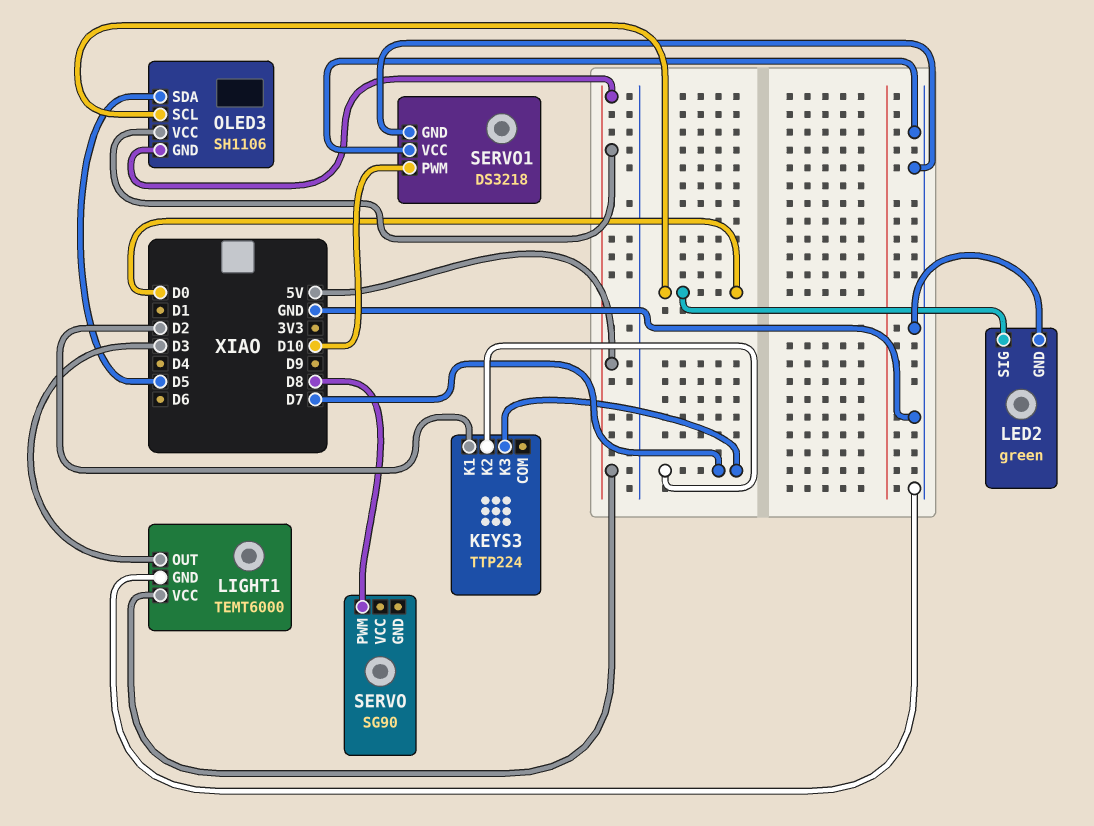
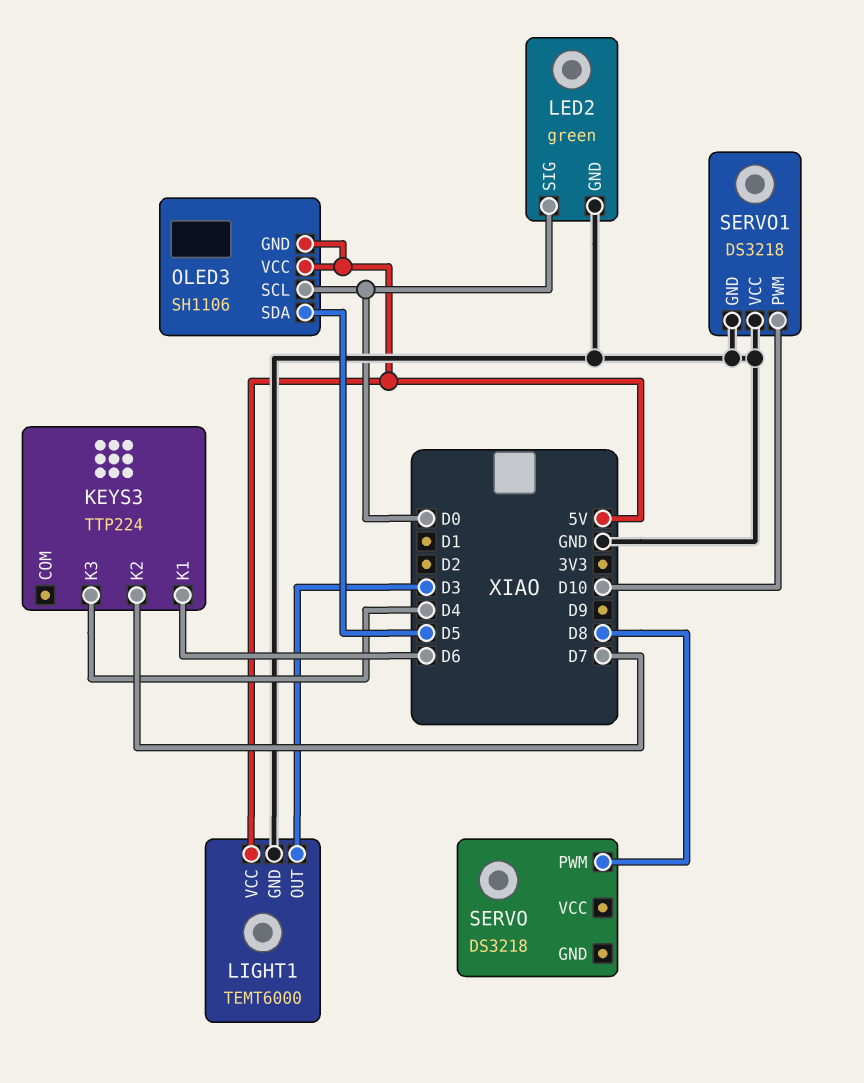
KEYS3 pin K1: D2 -> D6
KEYS3 pin K3: D7 -> D4
SERVO: SG90 -> DS3218

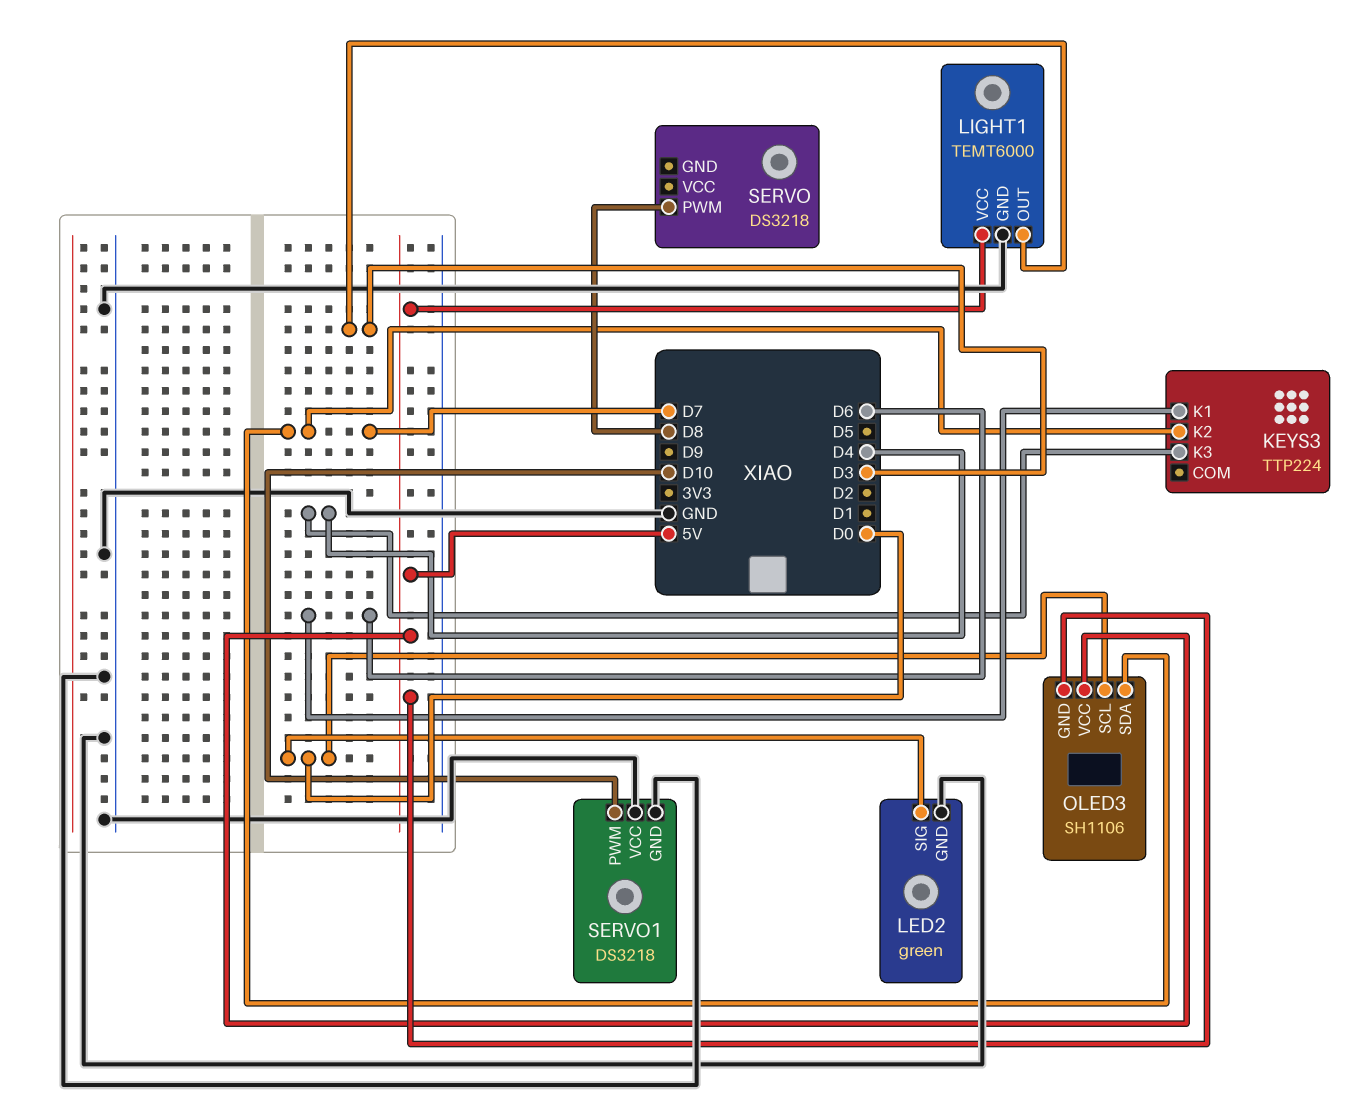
OLED3 pin SDA: D5 -> D7

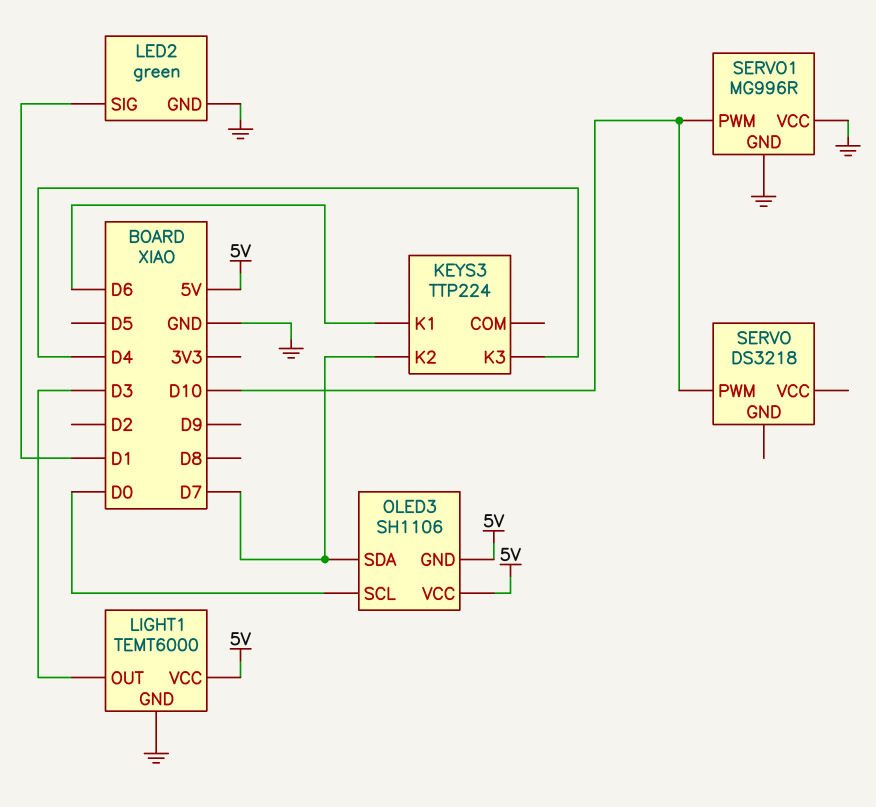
LED2 pin SIG: D0 -> D1
SERVO pin PWM: D8 -> D10
SERVO1: DS3218 -> MG996R

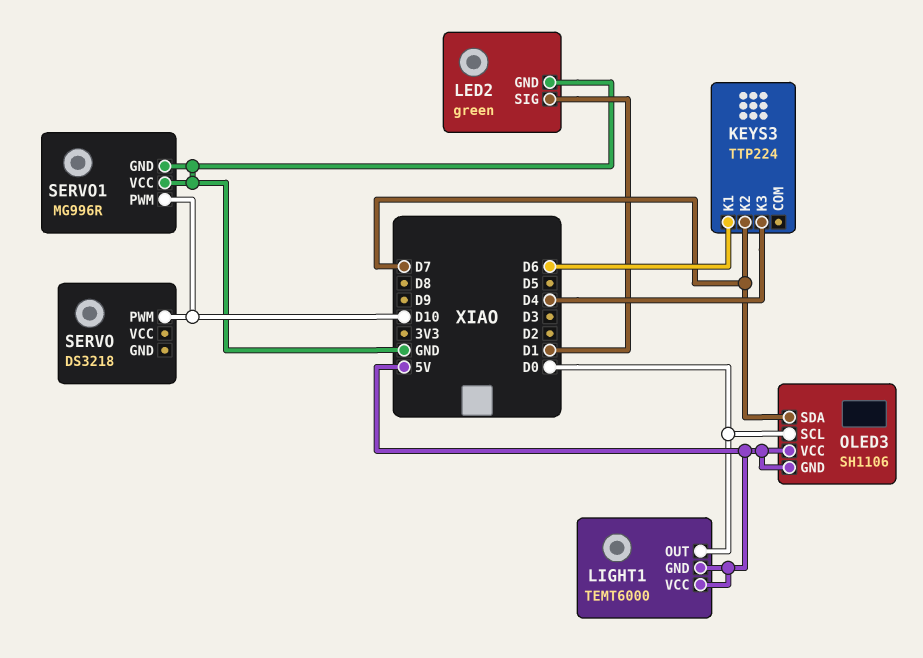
LIGHT1 pin GND: GND -> 5V
LIGHT1 pin OUT: D3 -> D0

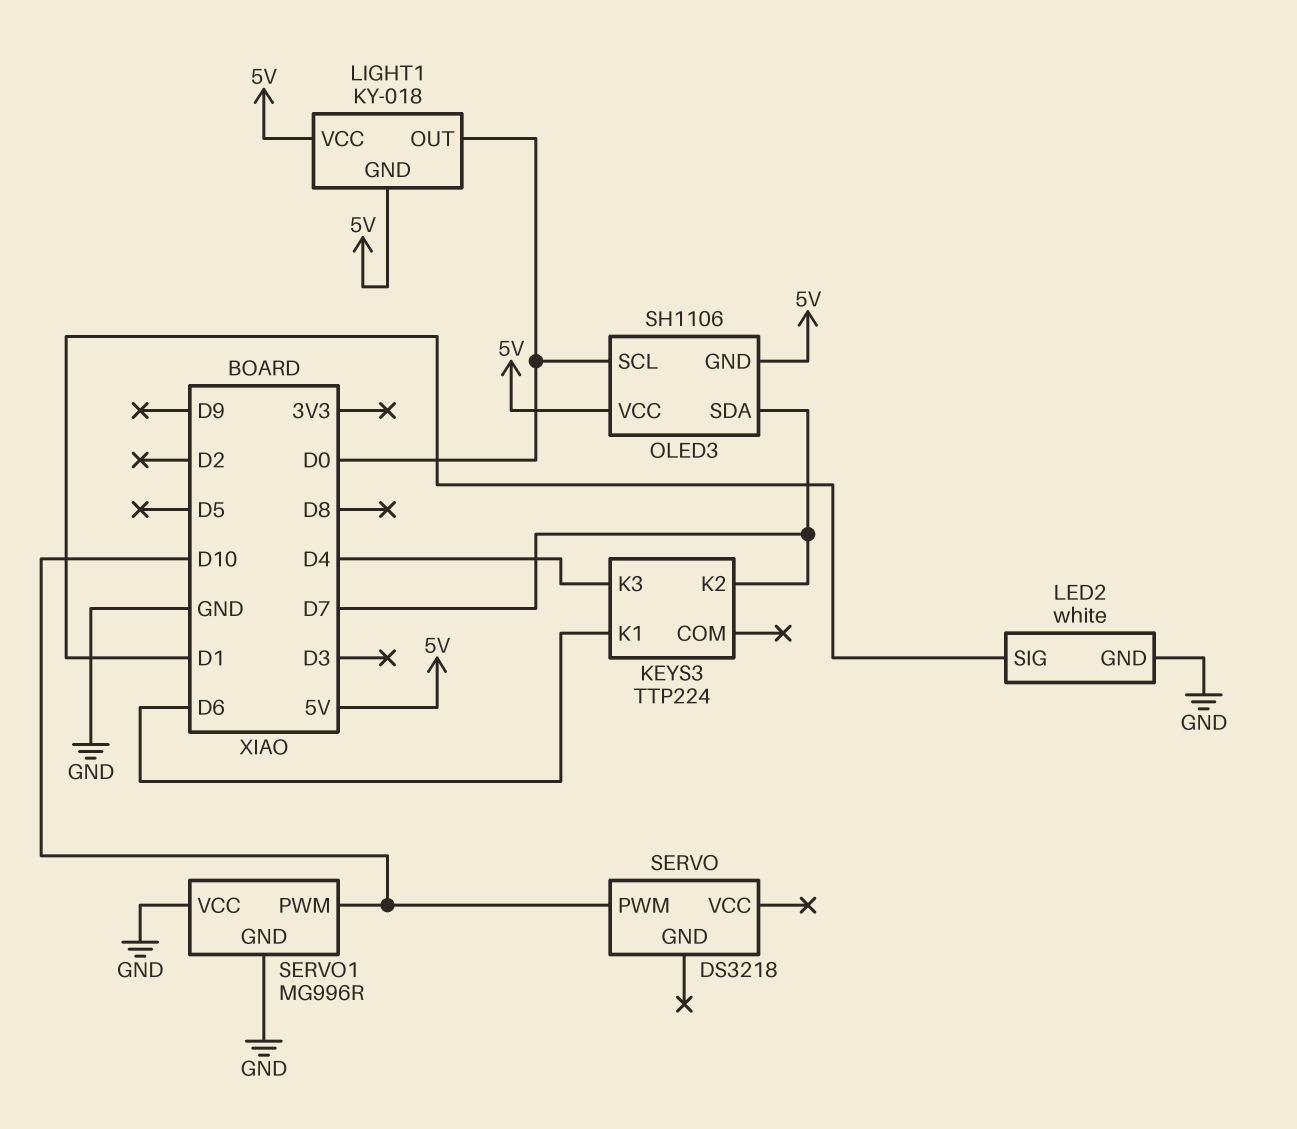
LED2: green -> white
LIGHT1: TEMT6000 -> KY-018

